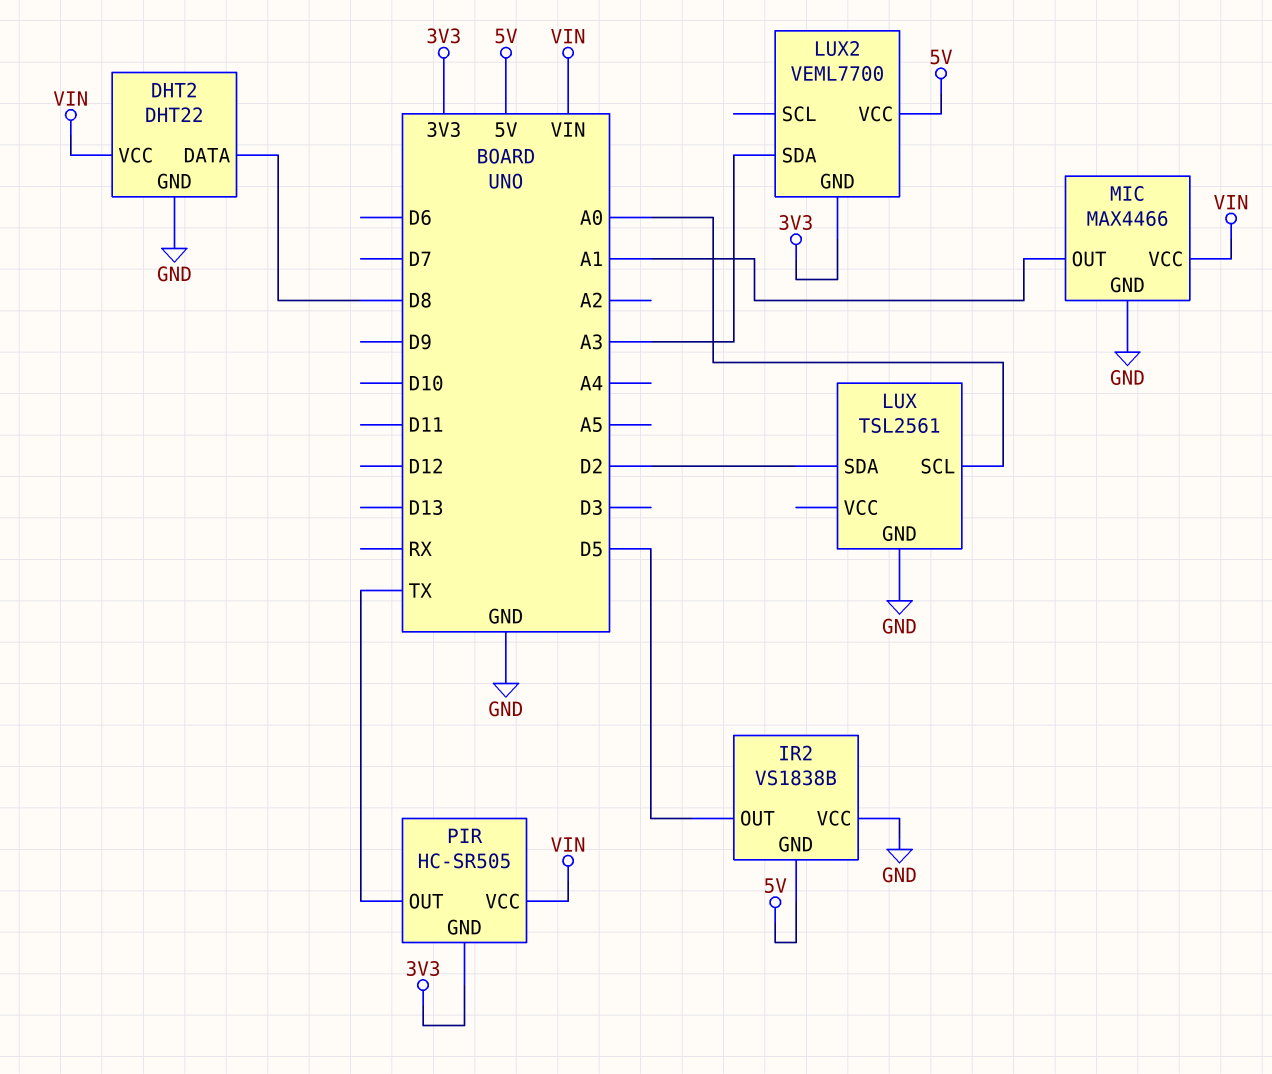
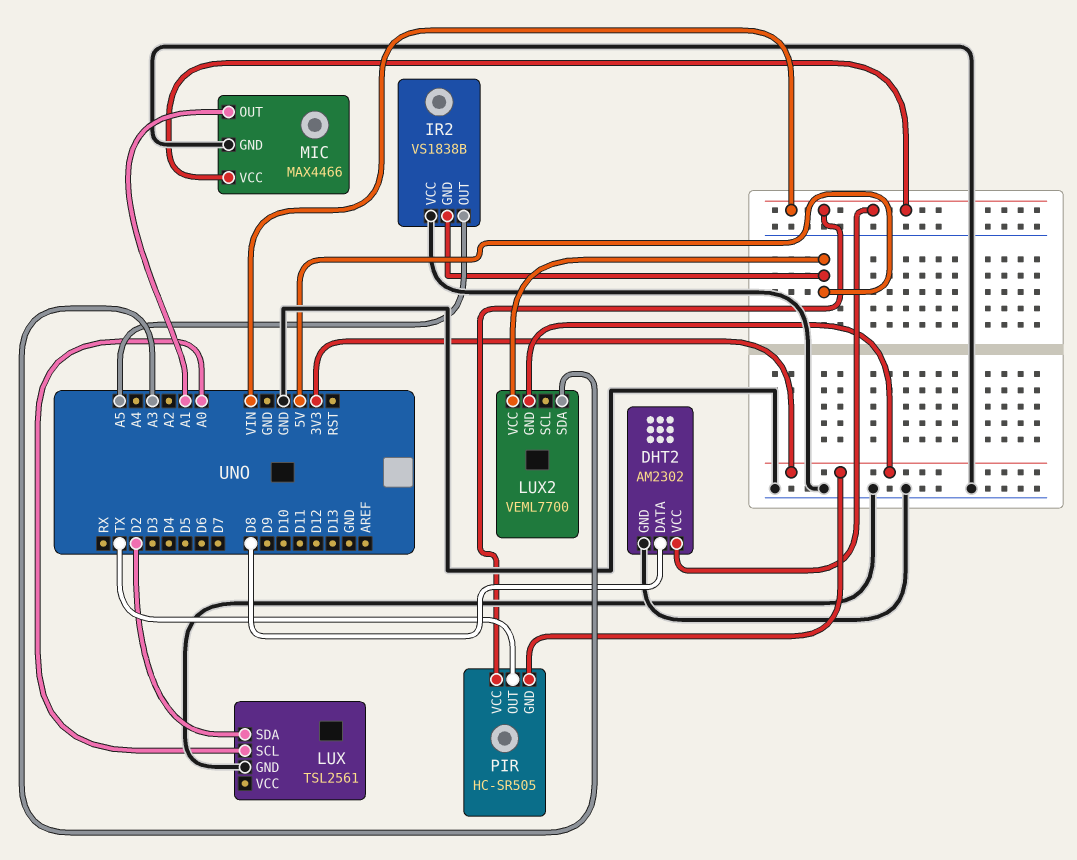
DHT2: DHT22 -> AM2302
IR2 pin OUT: D5 -> A5

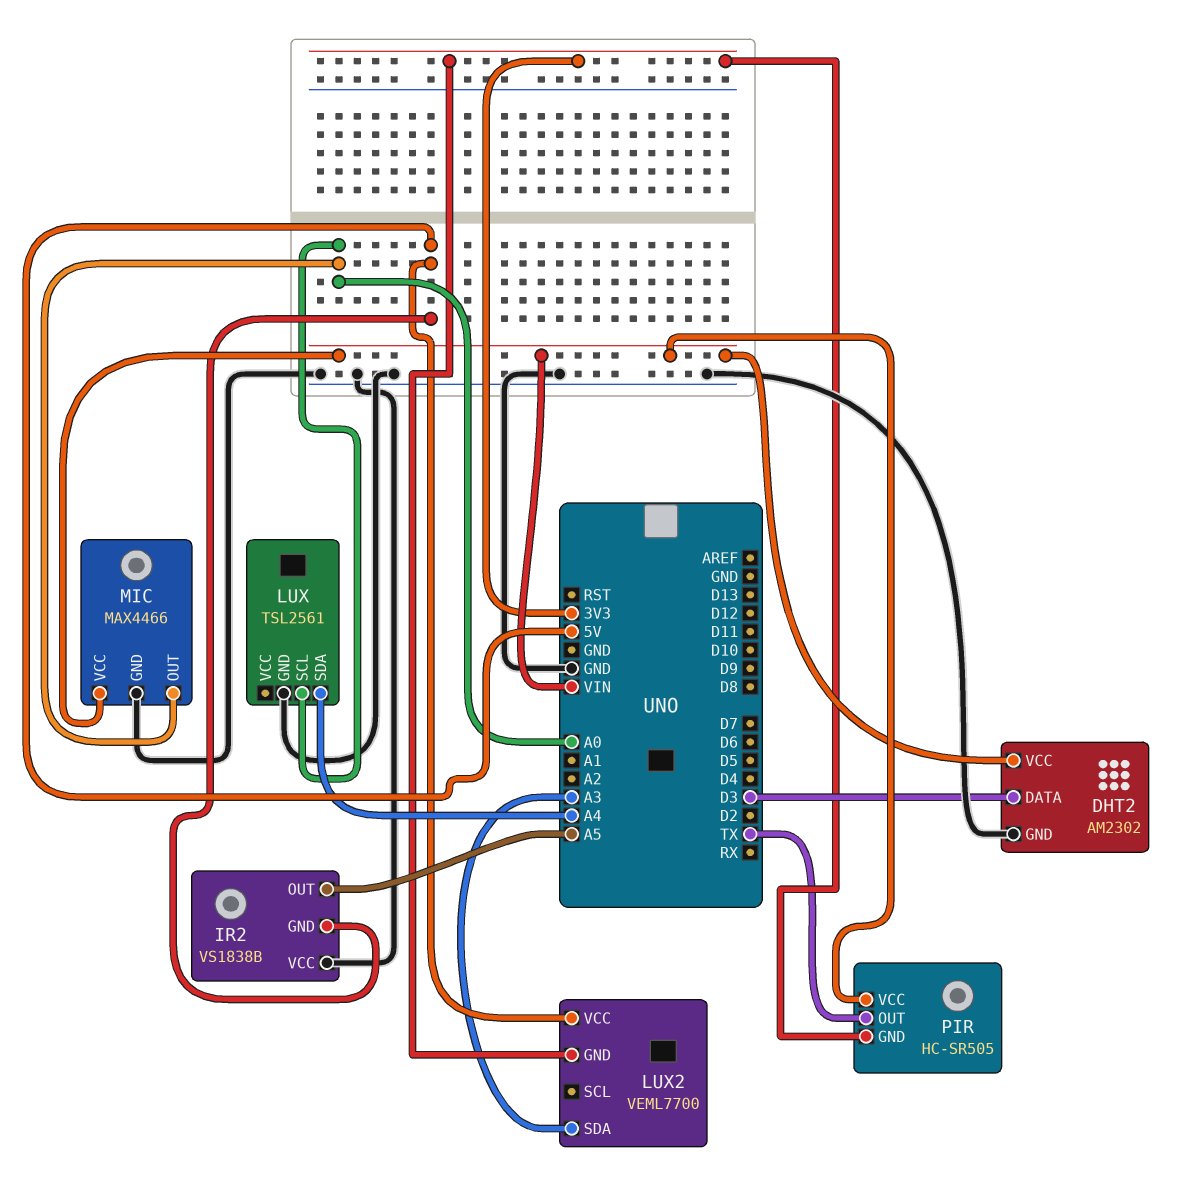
DHT2 pin DATA: D8 -> D3
LUX pin SDA: D2 -> A4
MIC pin OUT: A1 -> A0

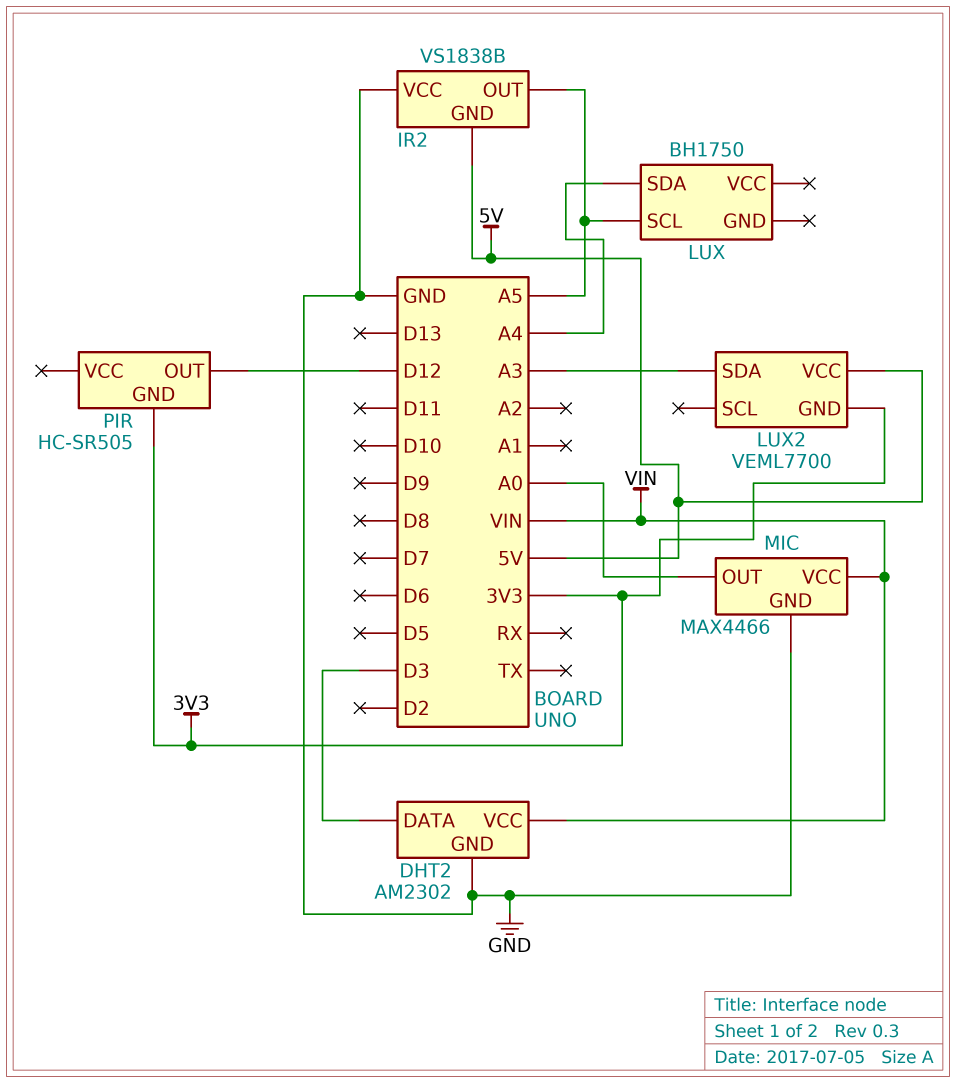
LUX: TSL2561 -> BH1750
LUX pin GND: GND -> none
LUX pin SCL: A0 -> A5
PIR pin OUT: TX -> D12
PIR pin VCC: VIN -> none

